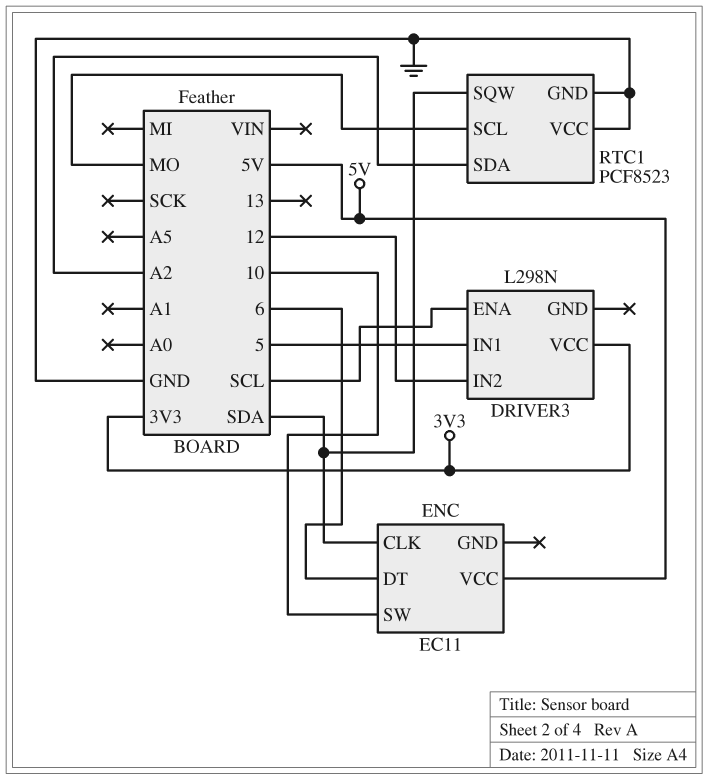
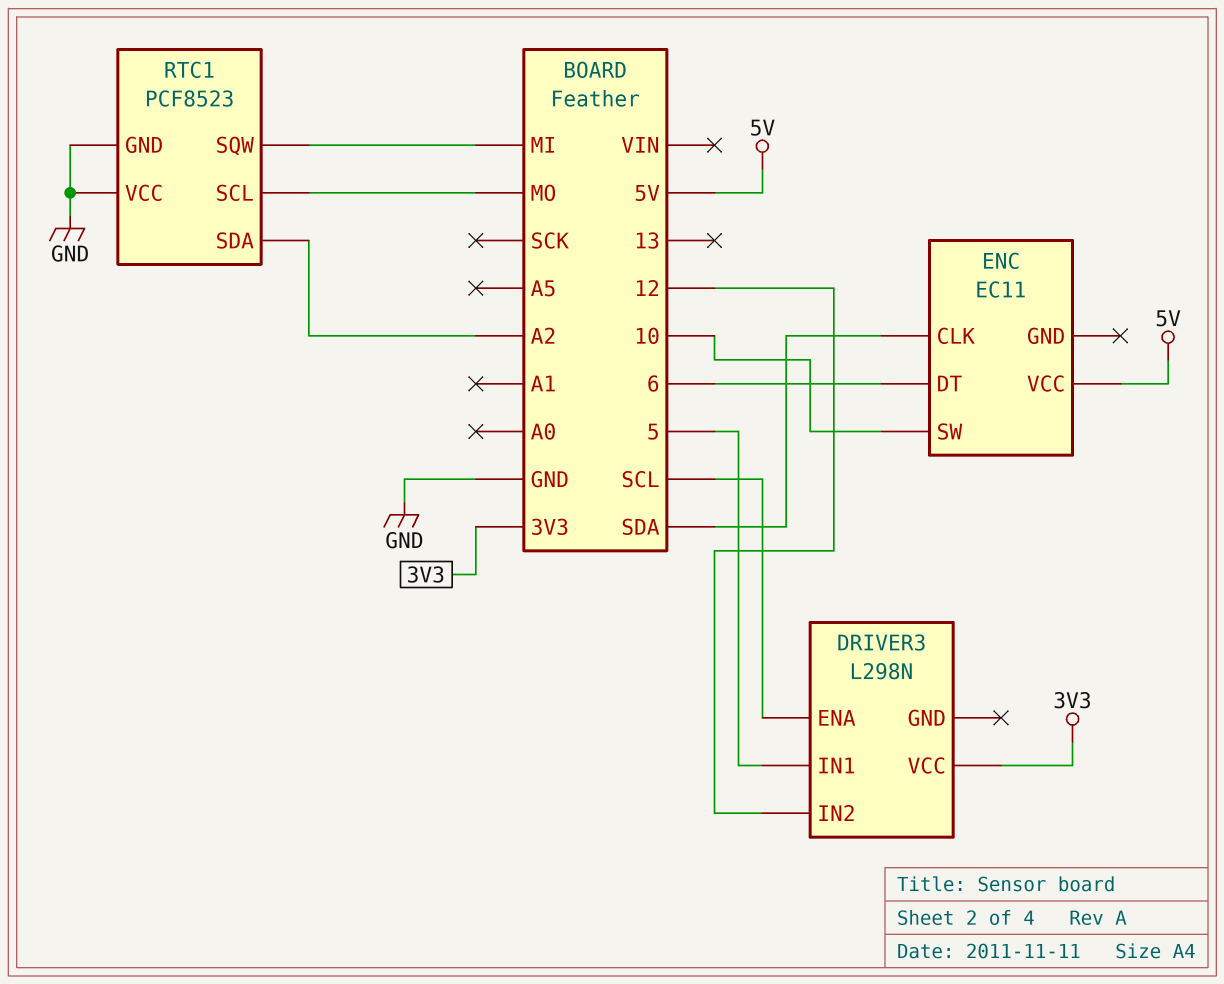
RTC1 pin SQW: SDA -> MI

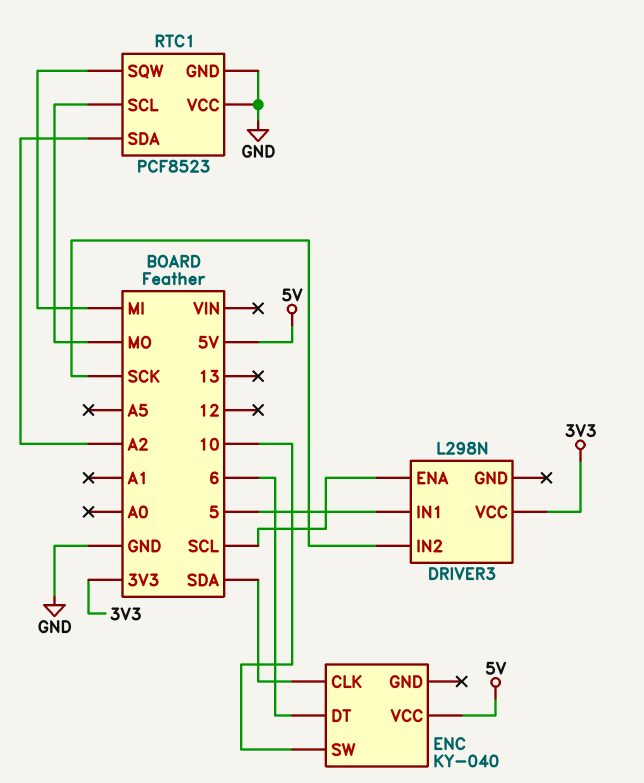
DRIVER3 pin IN2: 12 -> SCK
ENC: EC11 -> KY-040

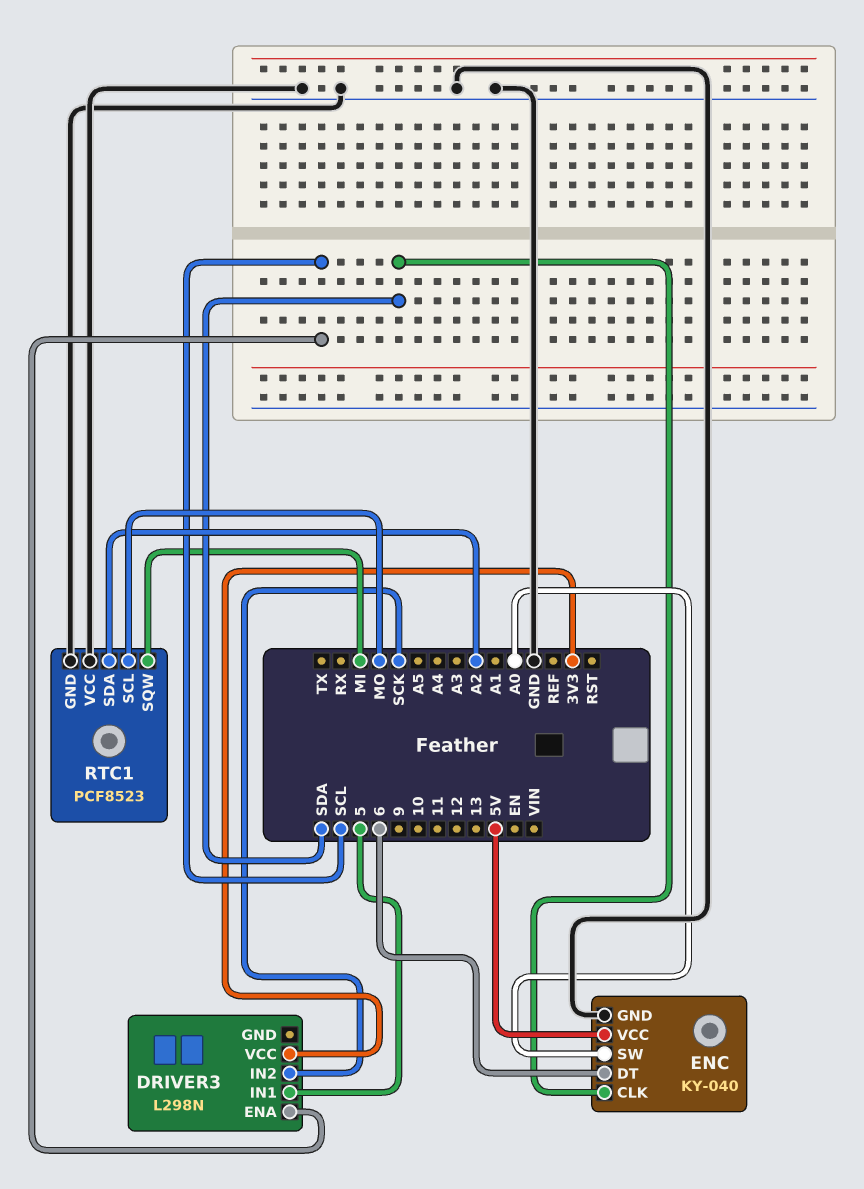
ENC pin GND: none -> GND
ENC pin SW: 10 -> A0

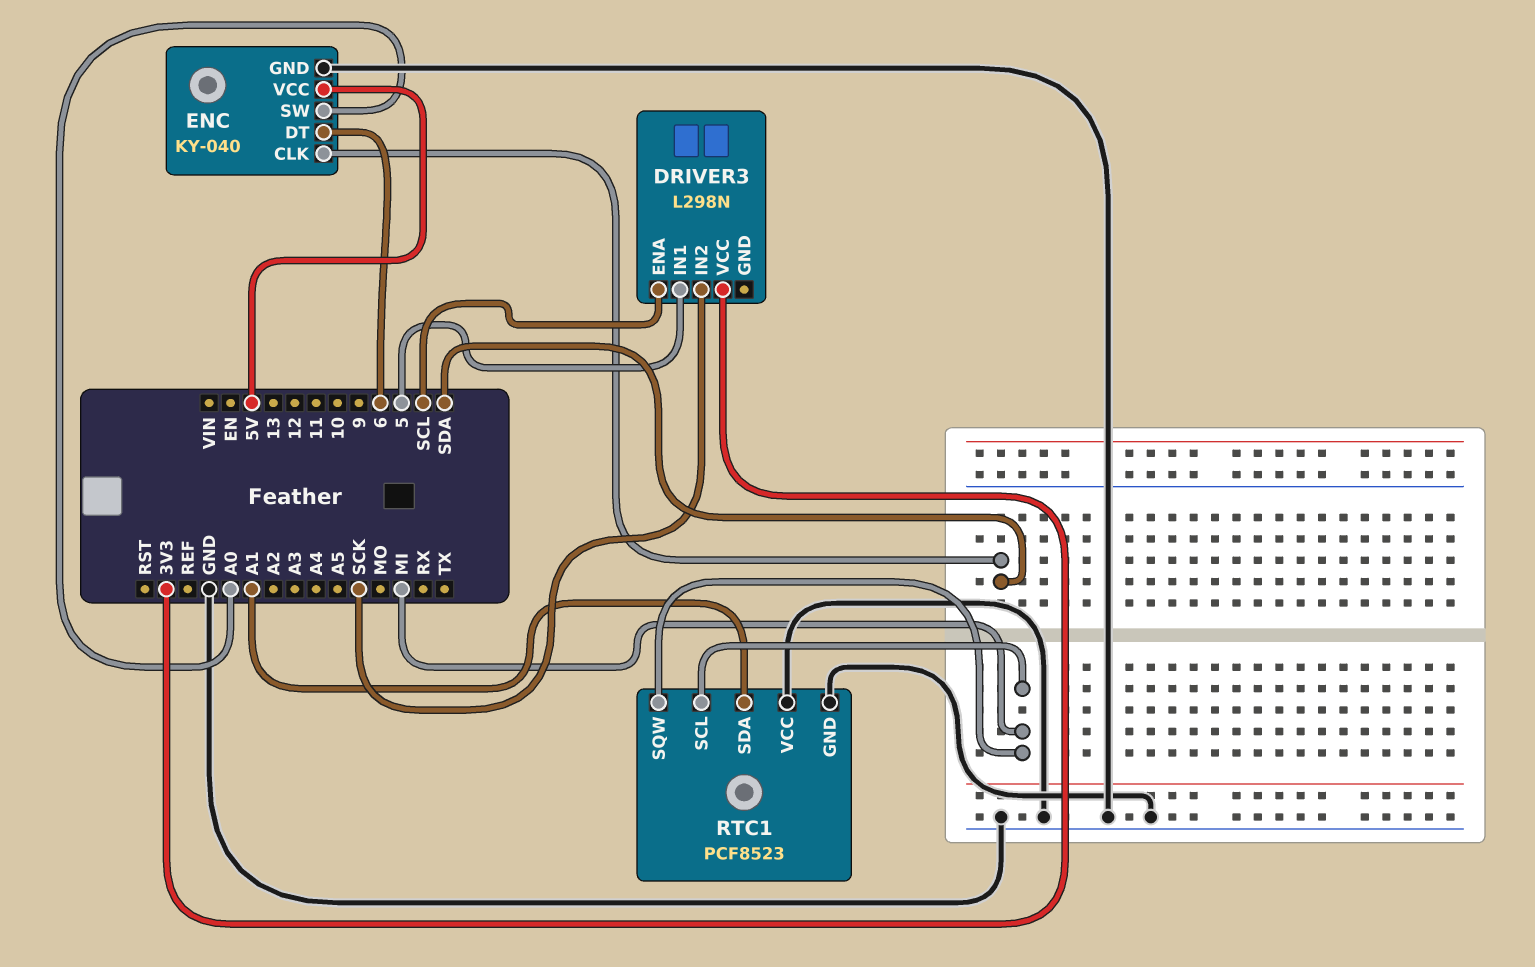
RTC1 pin SCL: MO -> MI
RTC1 pin SDA: A2 -> A1

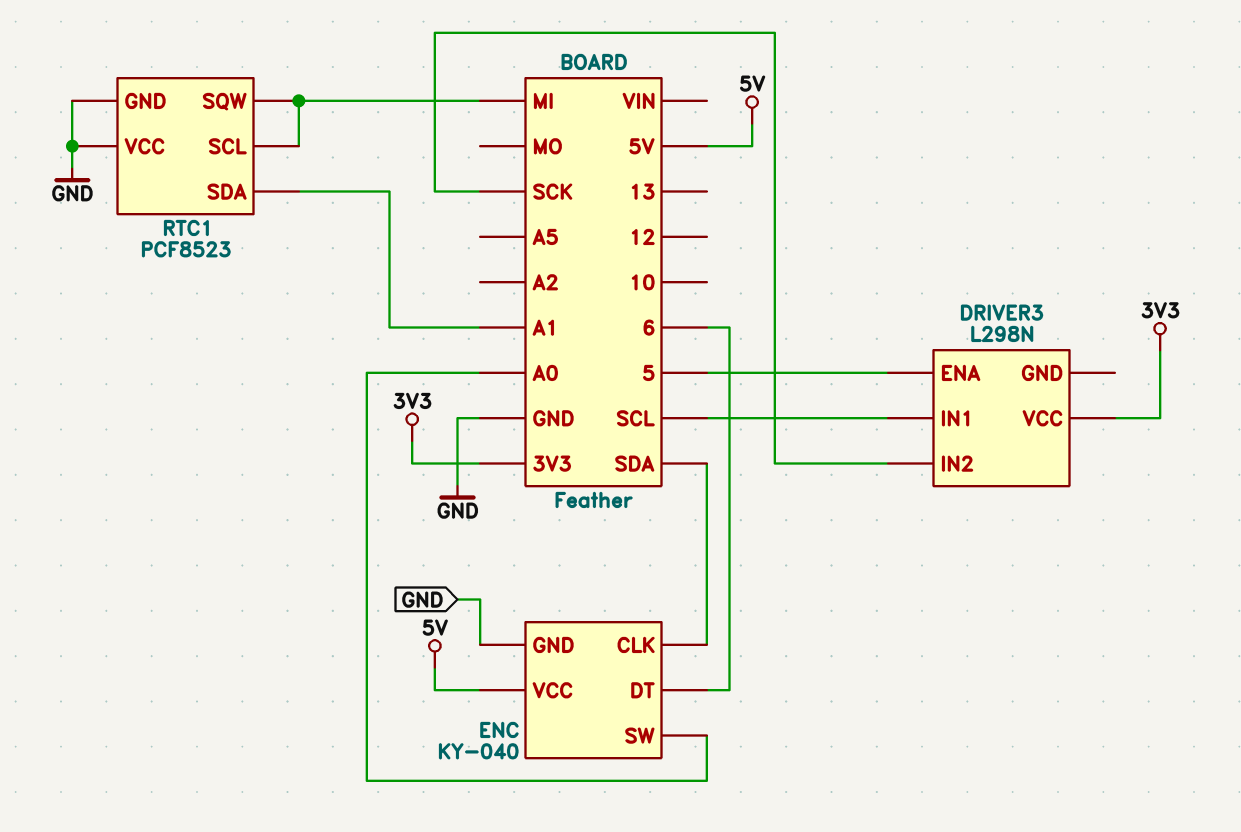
DRIVER3 pin ENA: SCL -> 5
DRIVER3 pin IN1: 5 -> SCL

